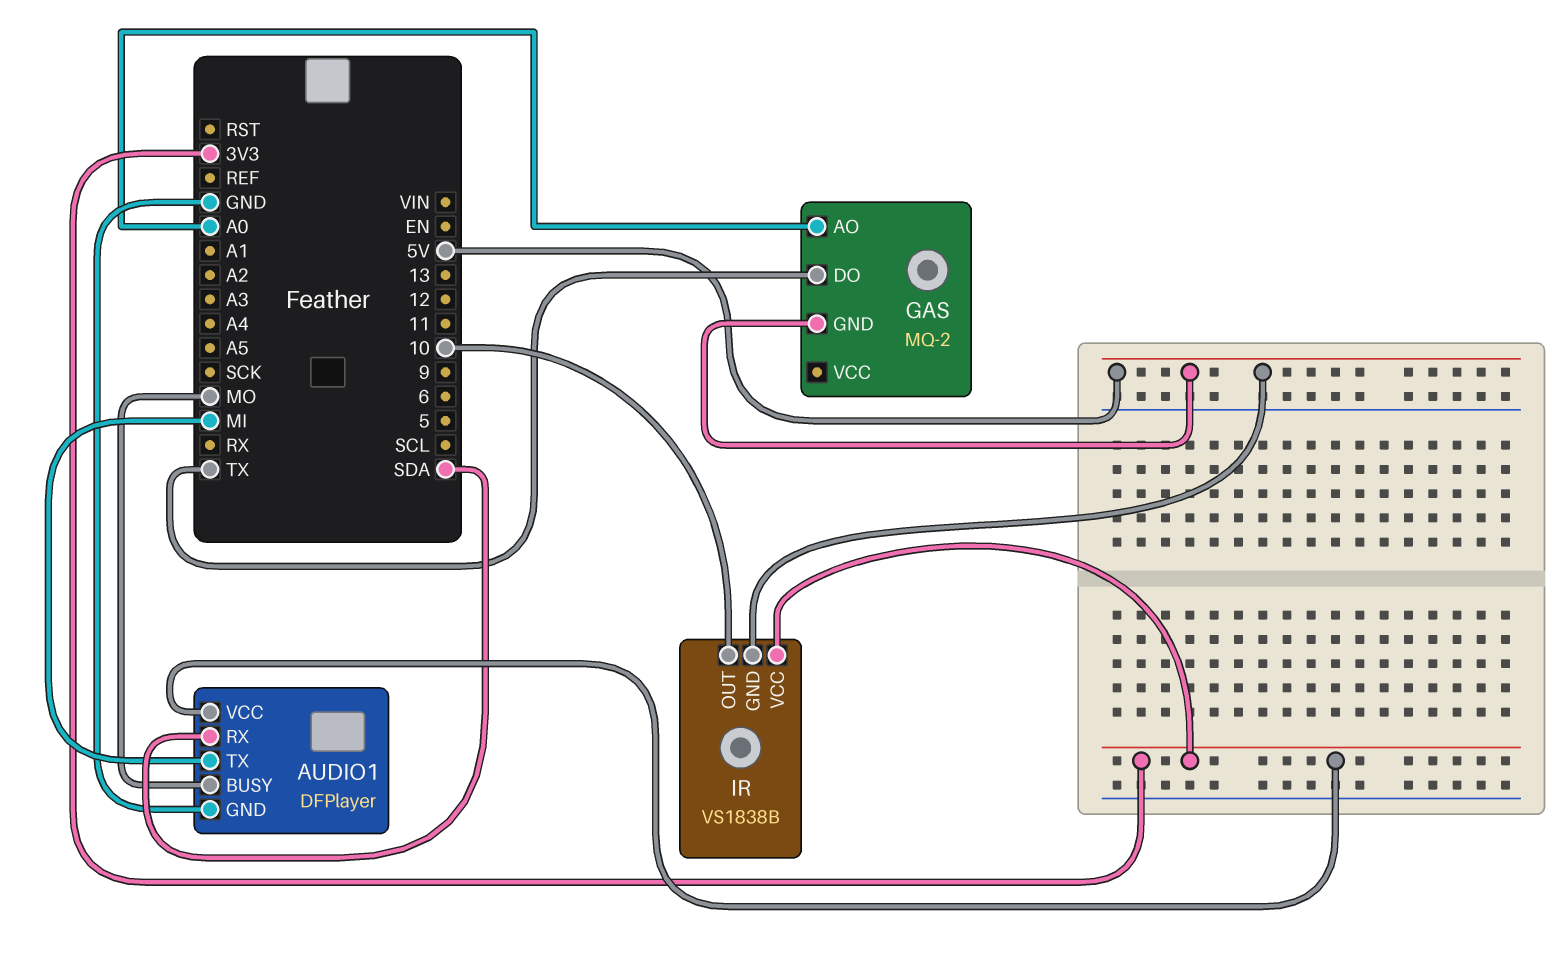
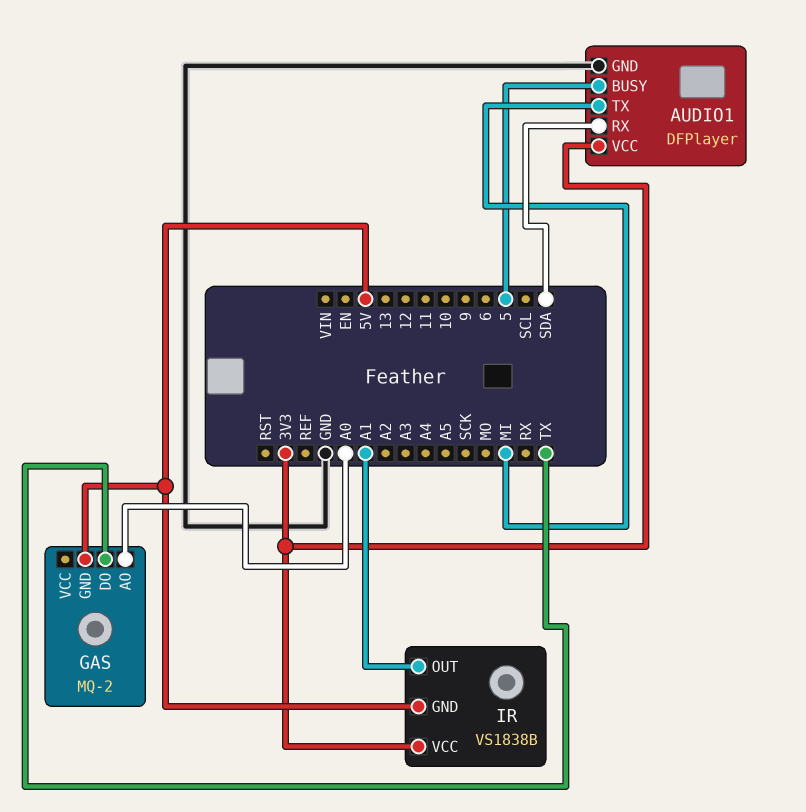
AUDIO1 pin BUSY: MO -> 5
IR pin OUT: 10 -> A1

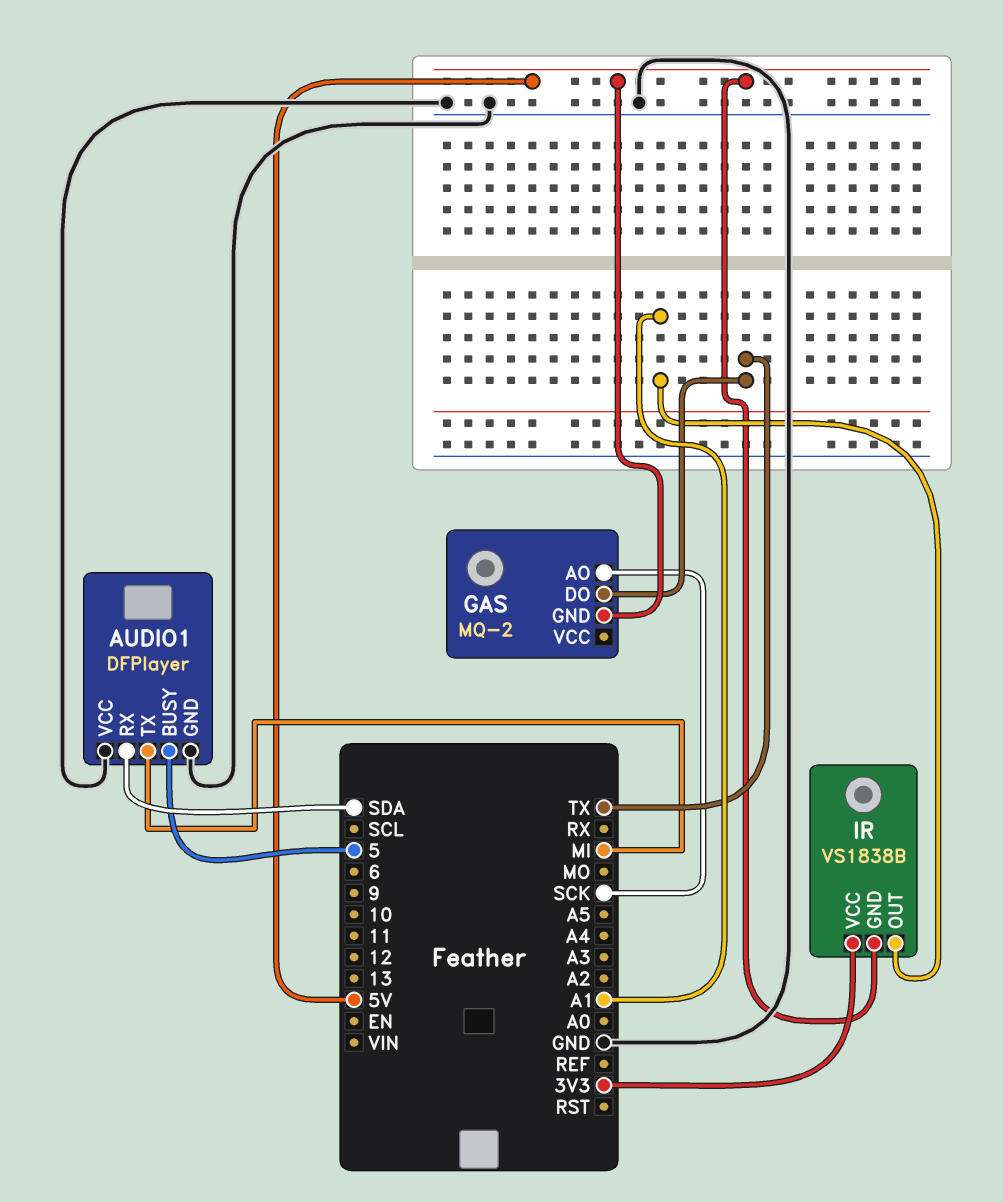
AUDIO1 pin VCC: 3V3 -> GND
GAS pin AO: A0 -> SCK

